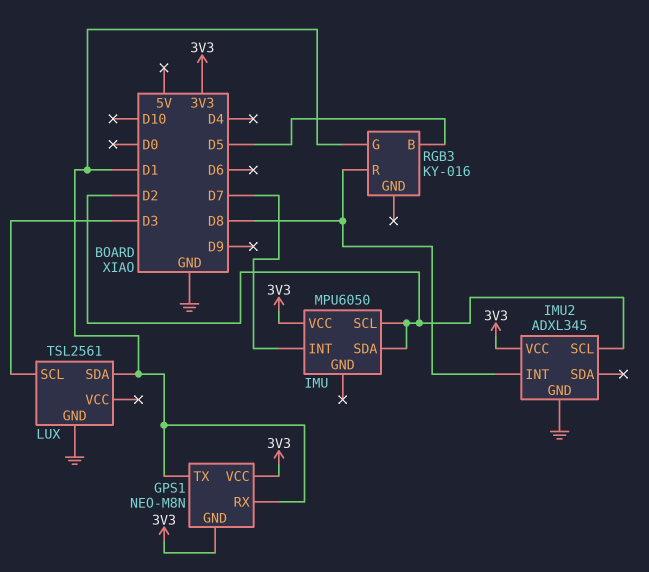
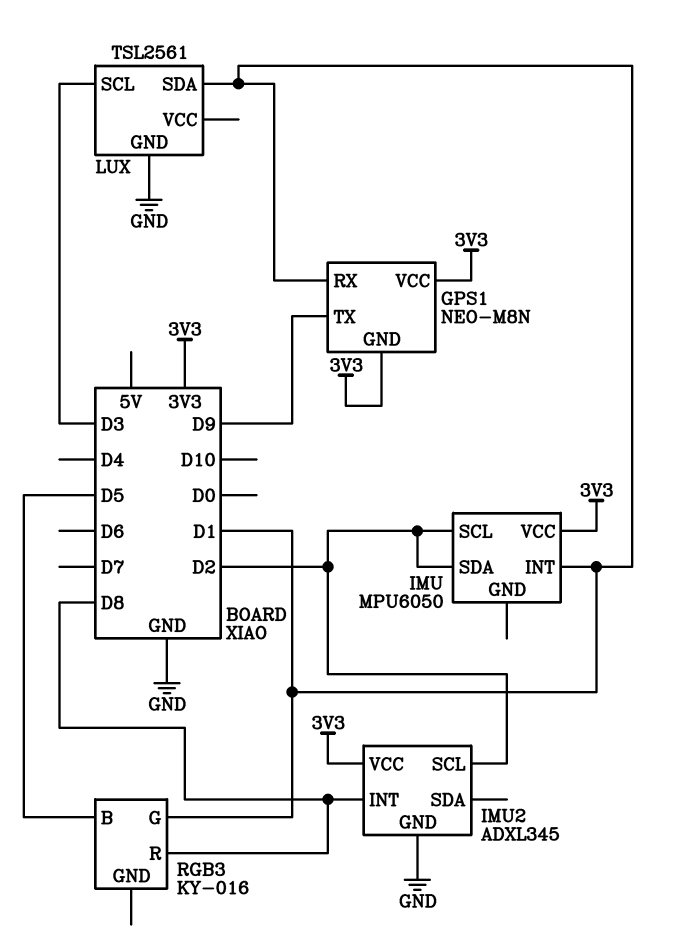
GPS1 pin TX: D1 -> D9
IMU pin INT: D7 -> D1

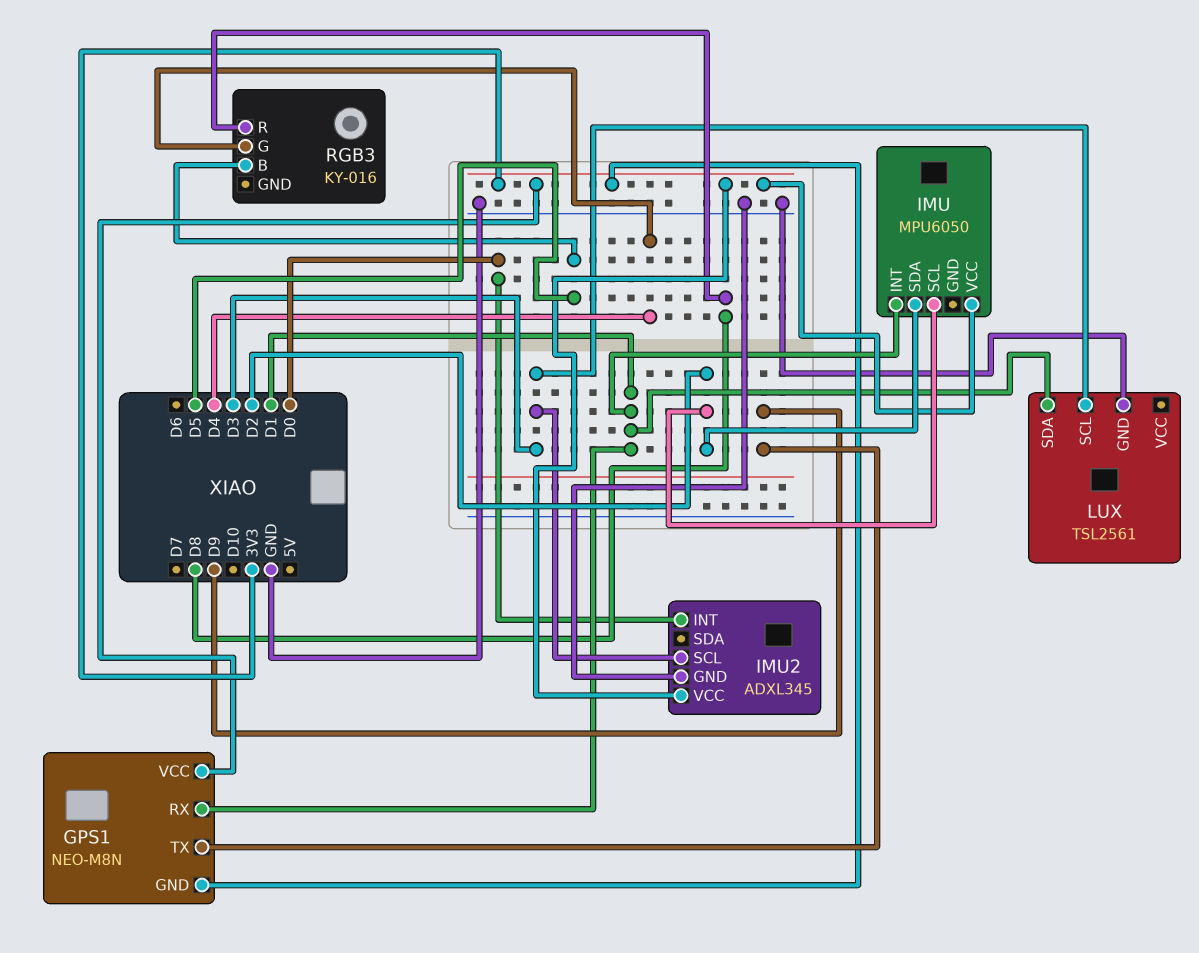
IMU2 pin INT: D8 -> D0
IMU2 pin SCL: D2 -> D3
RGB3 pin G: D1 -> D4

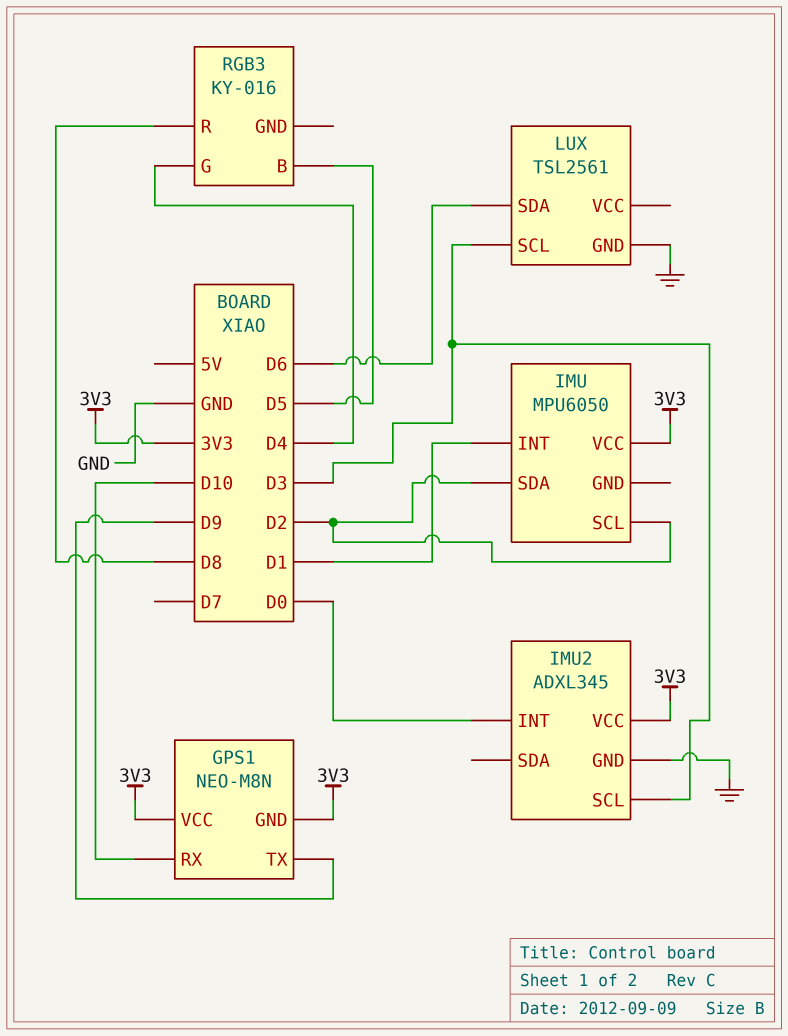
GPS1 pin RX: D1 -> D10
LUX pin SDA: D1 -> D6

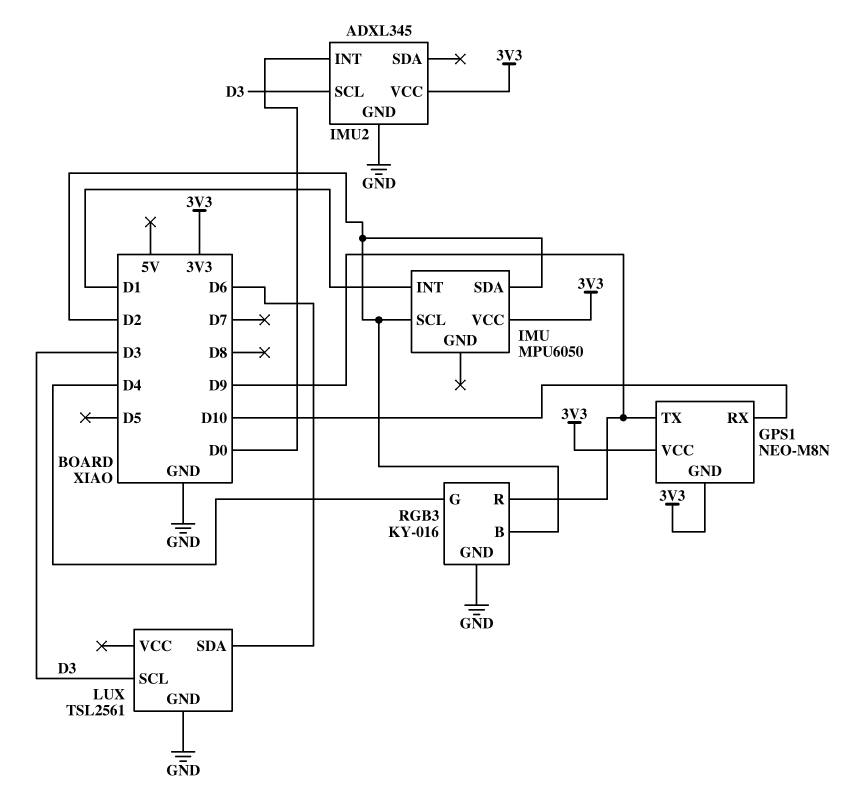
RGB3 pin B: D5 -> D2
RGB3 pin GND: none -> GND
RGB3 pin R: D8 -> D9

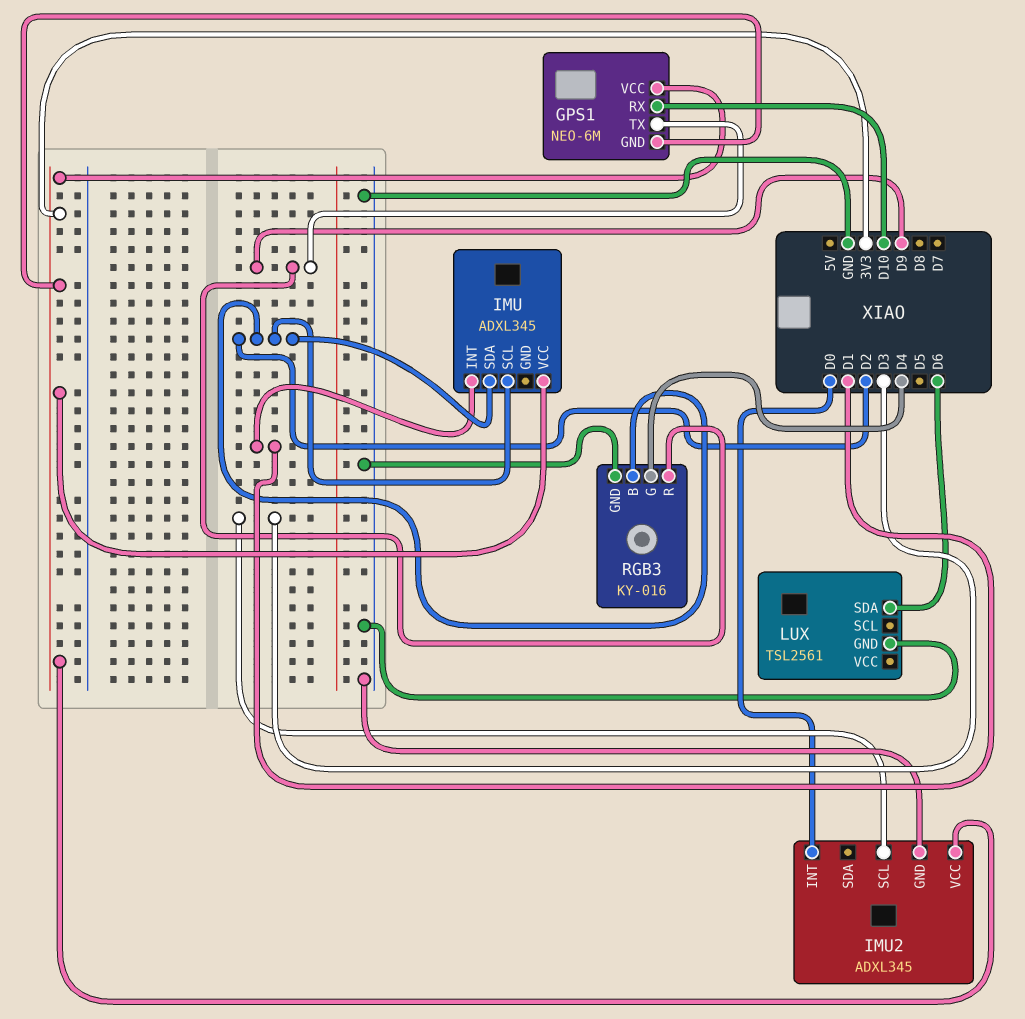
GPS1: NEO-M8N -> NEO-6M
IMU: MPU6050 -> ADXL345
LUX pin SCL: D3 -> none

